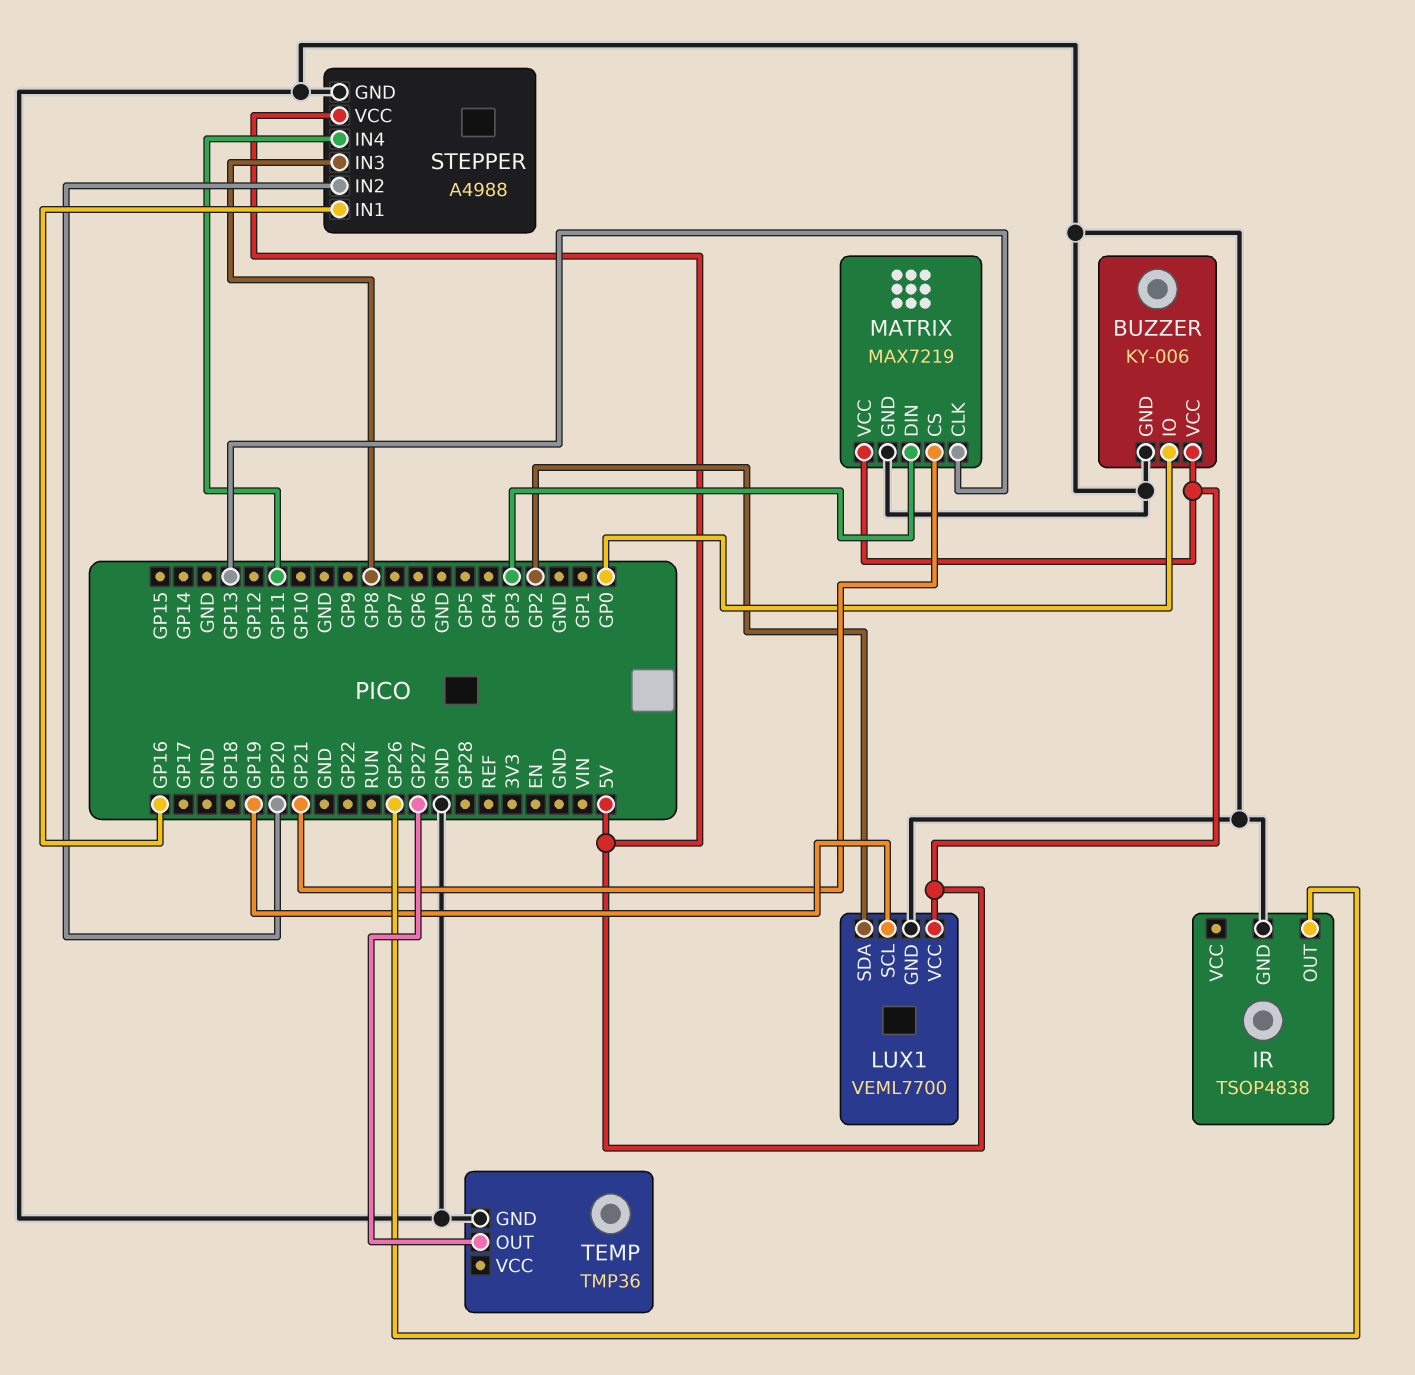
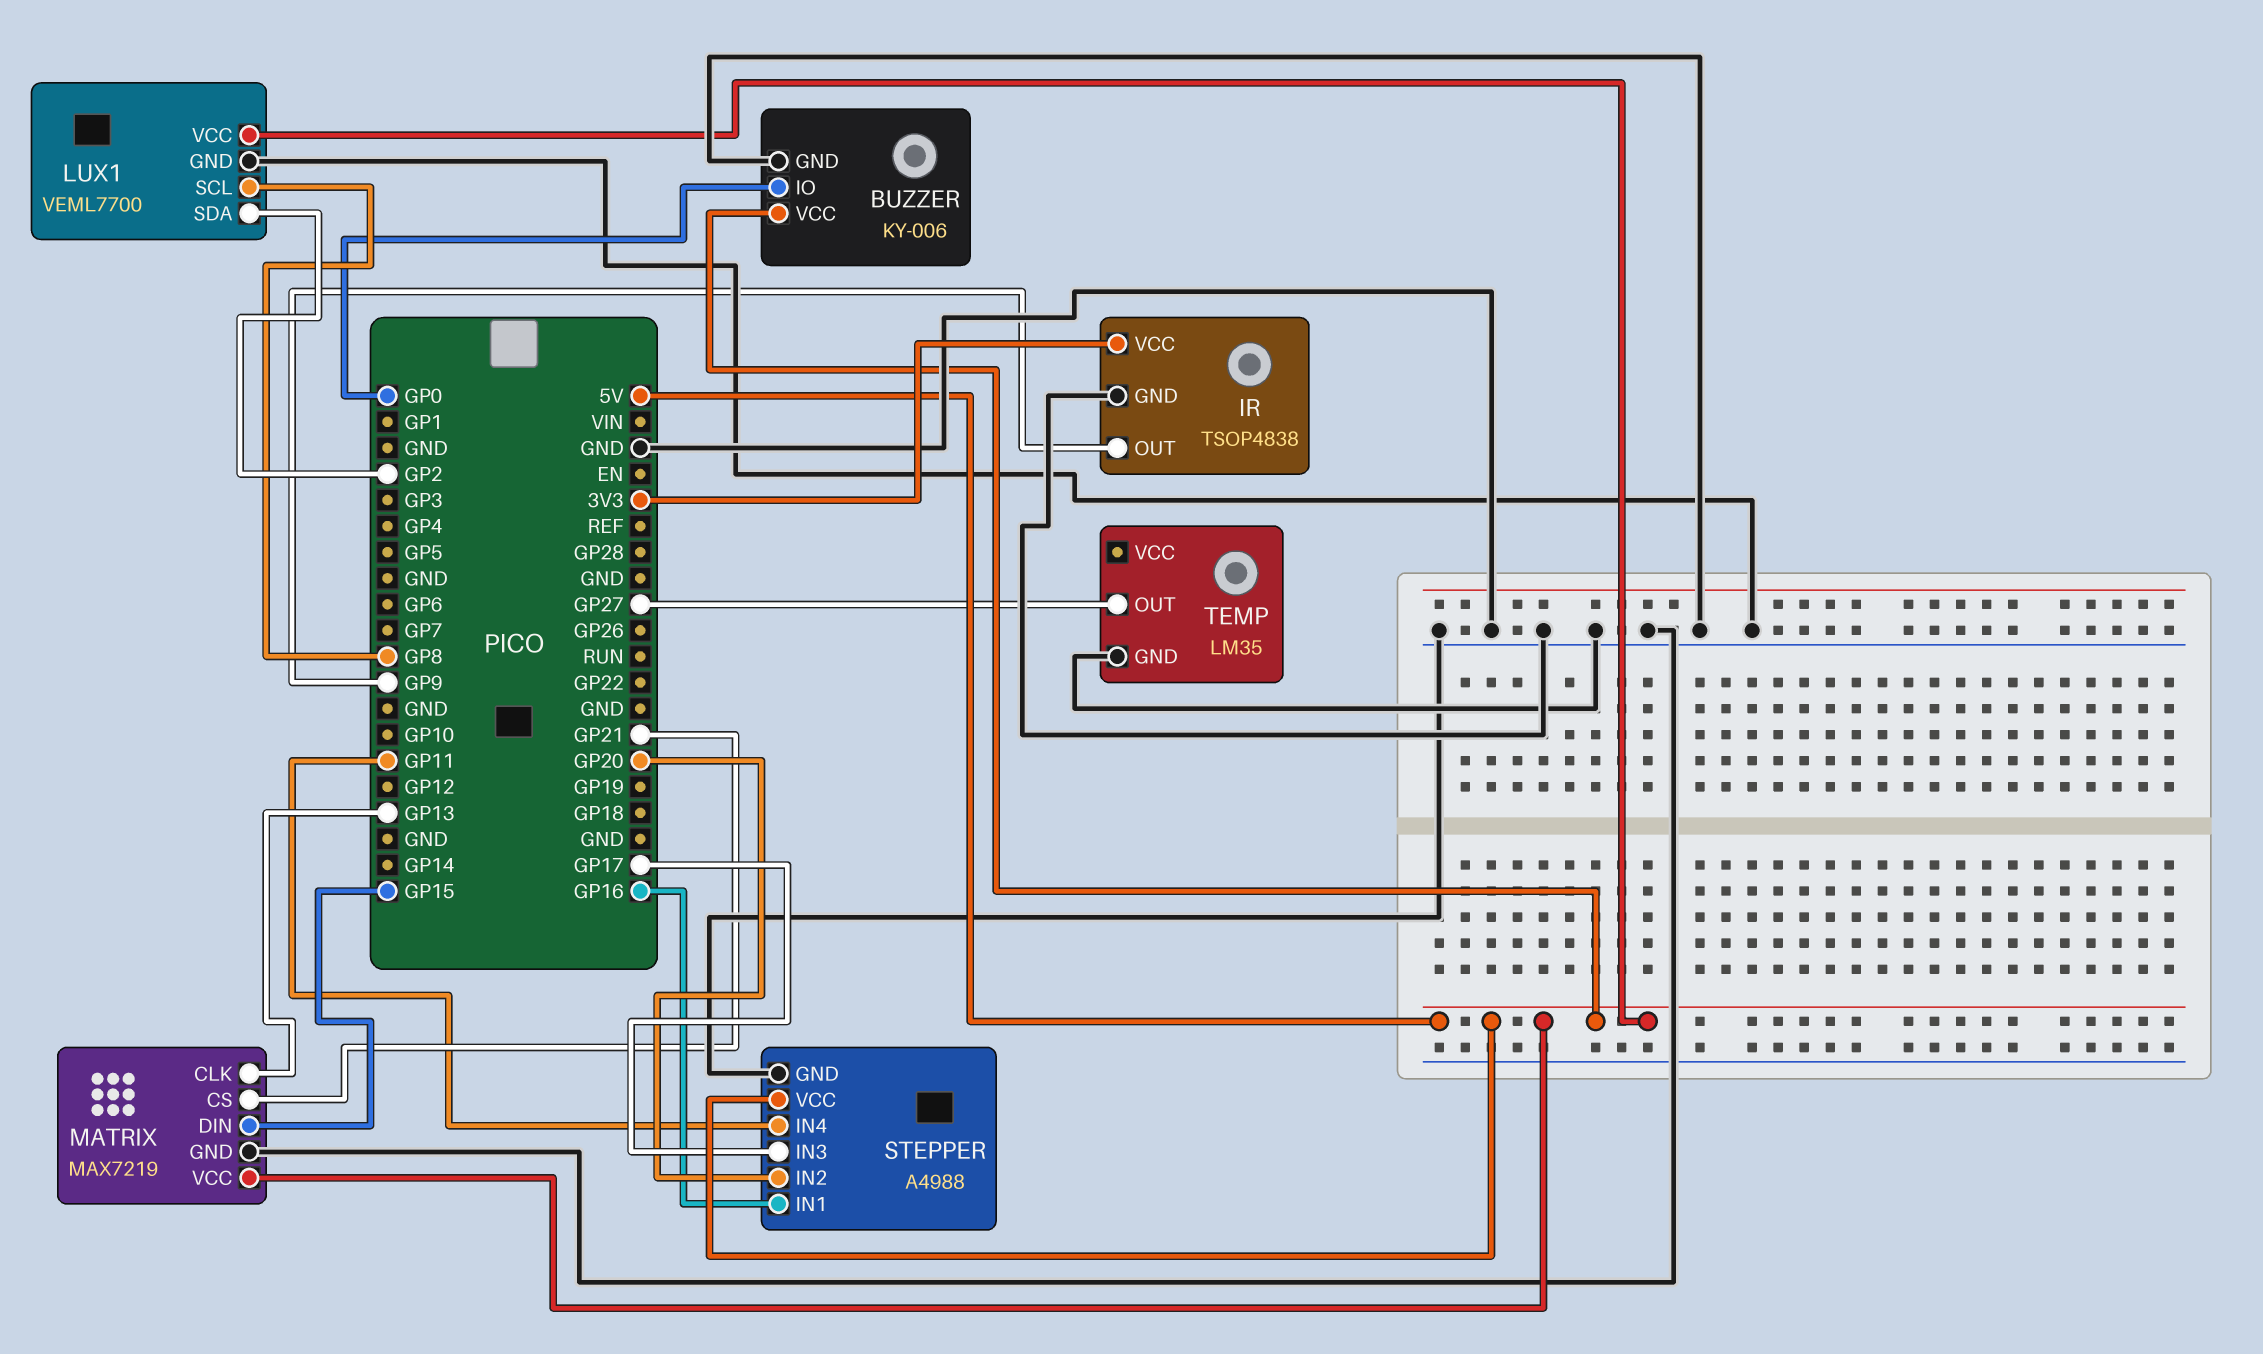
IR pin OUT: GP26 -> GP9
IR pin VCC: none -> 3V3
LUX1 pin SCL: GP19 -> GP8
MATRIX pin DIN: GP3 -> GP15
STEPPER pin IN3: GP8 -> GP17
TEMP: TMP36 -> LM35

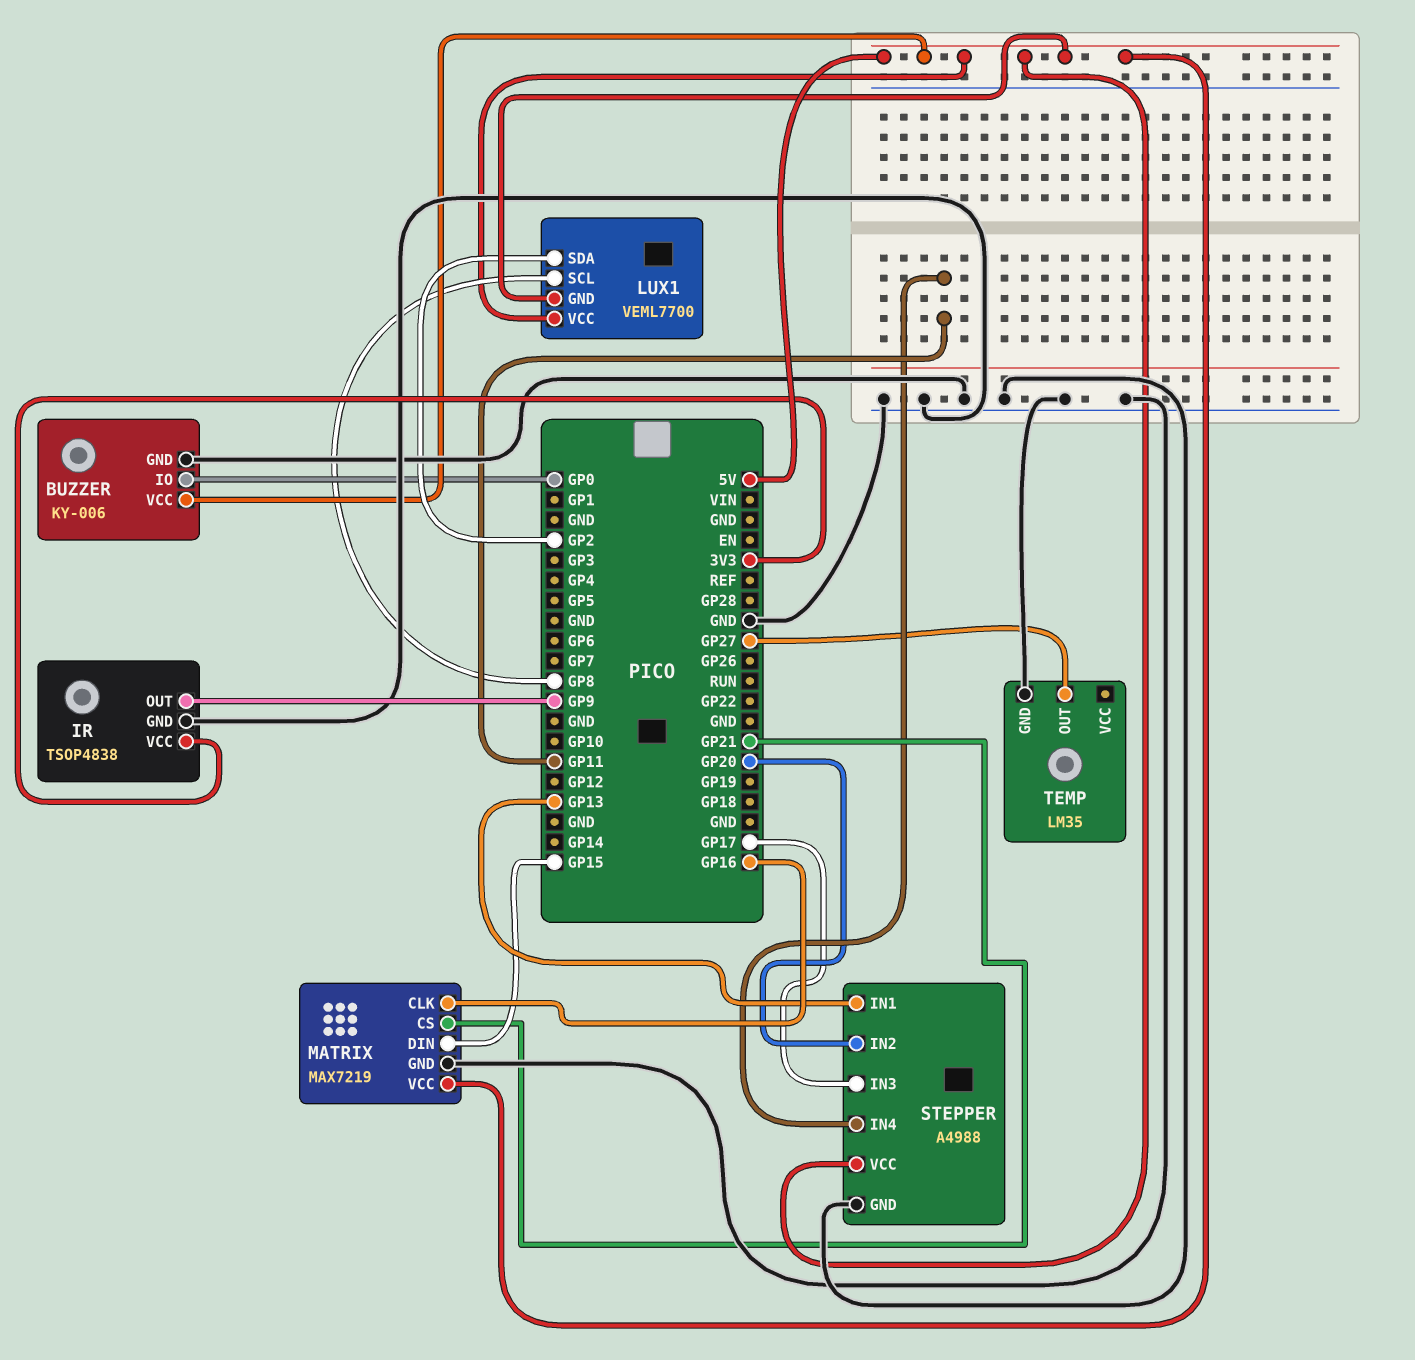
LUX1 pin GND: GND -> 5V
MATRIX pin CLK: GP13 -> GP16
STEPPER pin IN1: GP16 -> GP13

